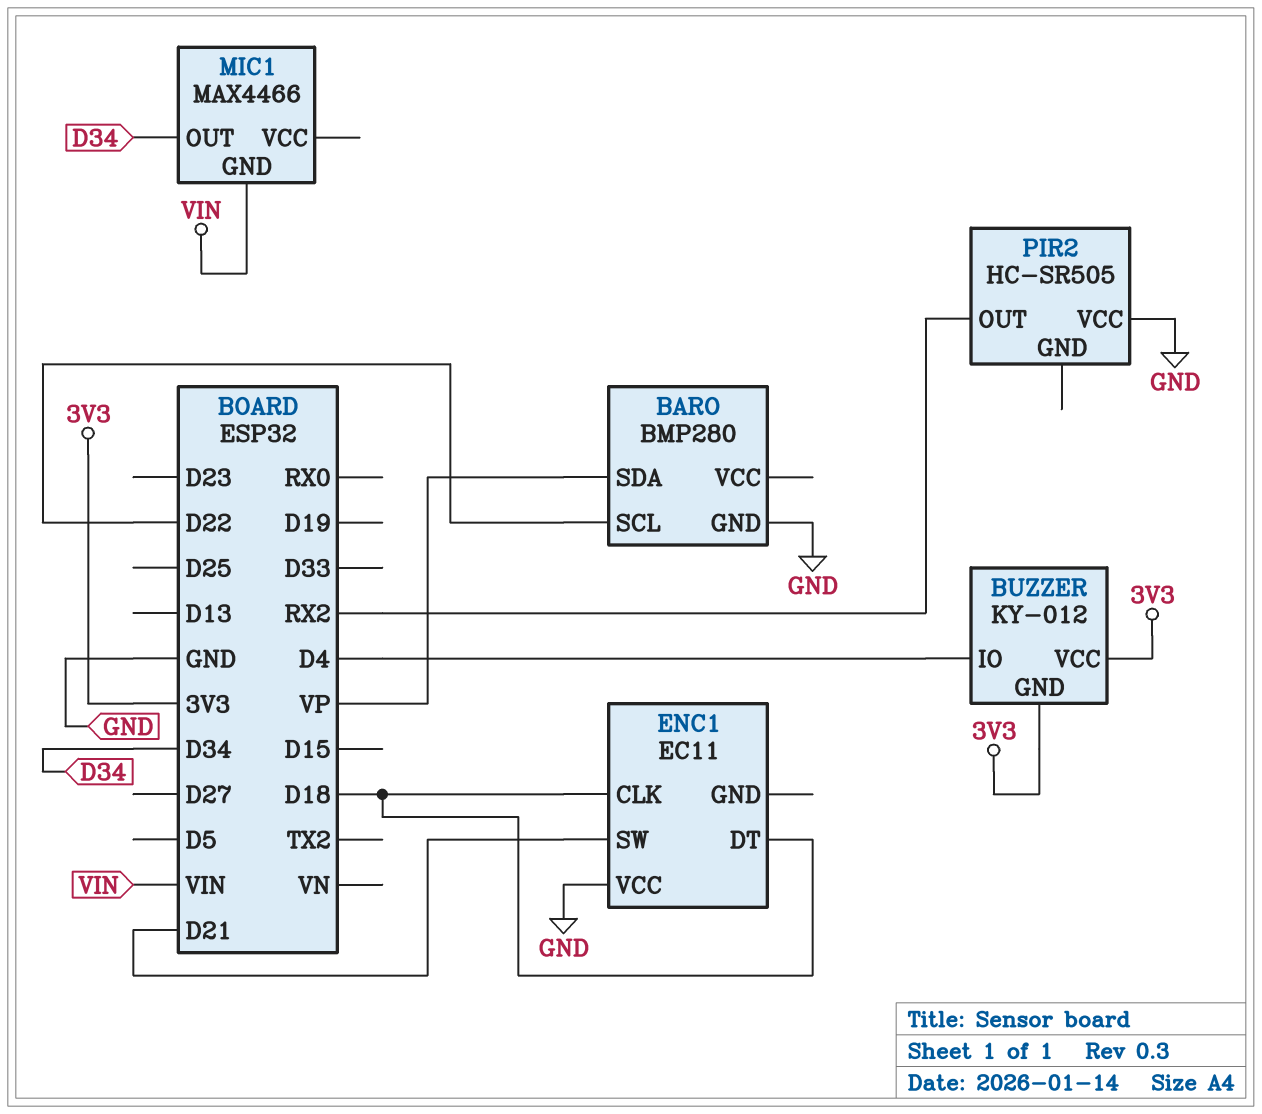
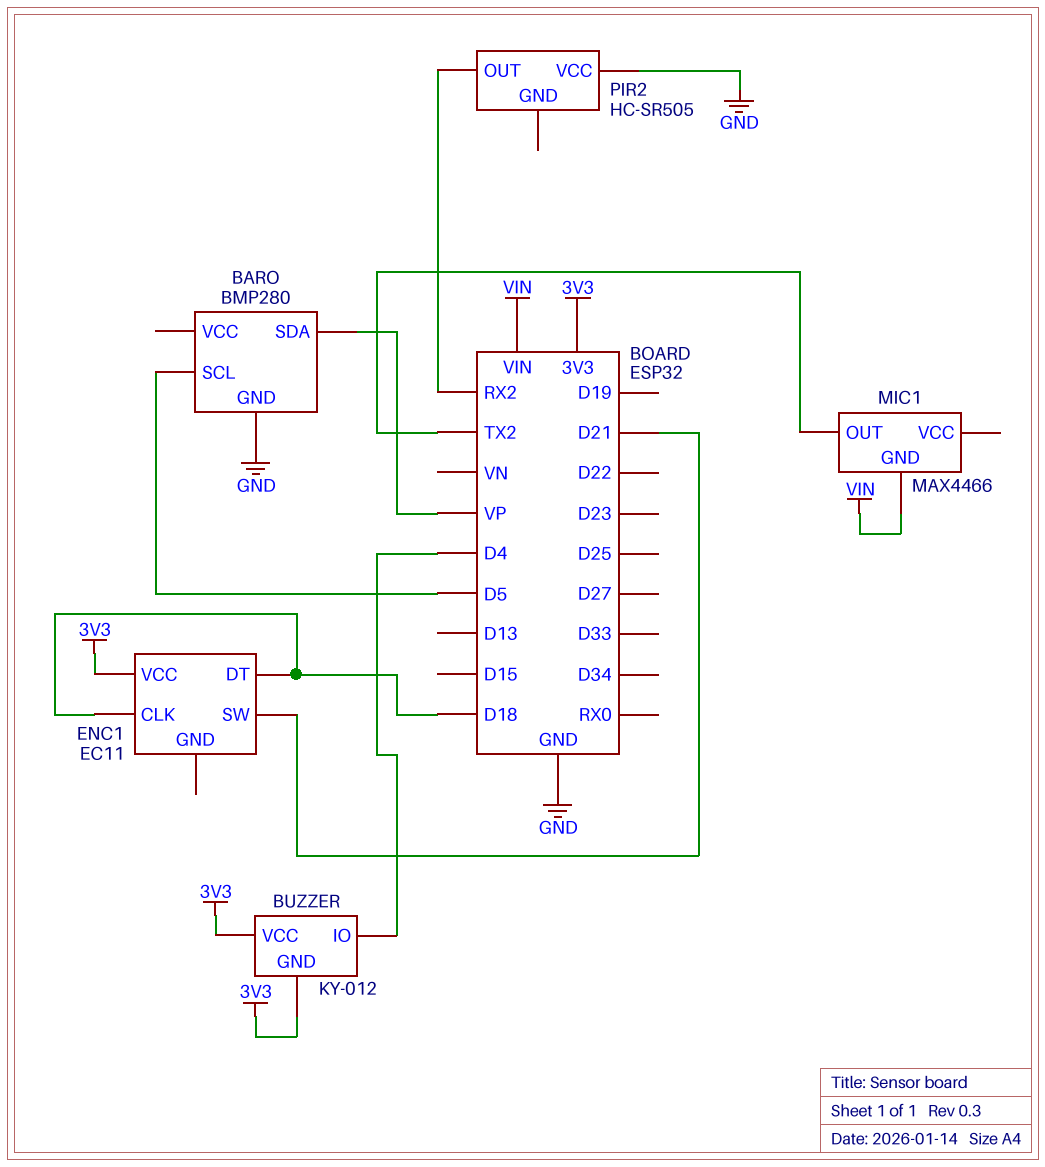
BARO pin SCL: D22 -> D5
ENC1 pin VCC: GND -> 3V3
MIC1 pin OUT: D34 -> TX2

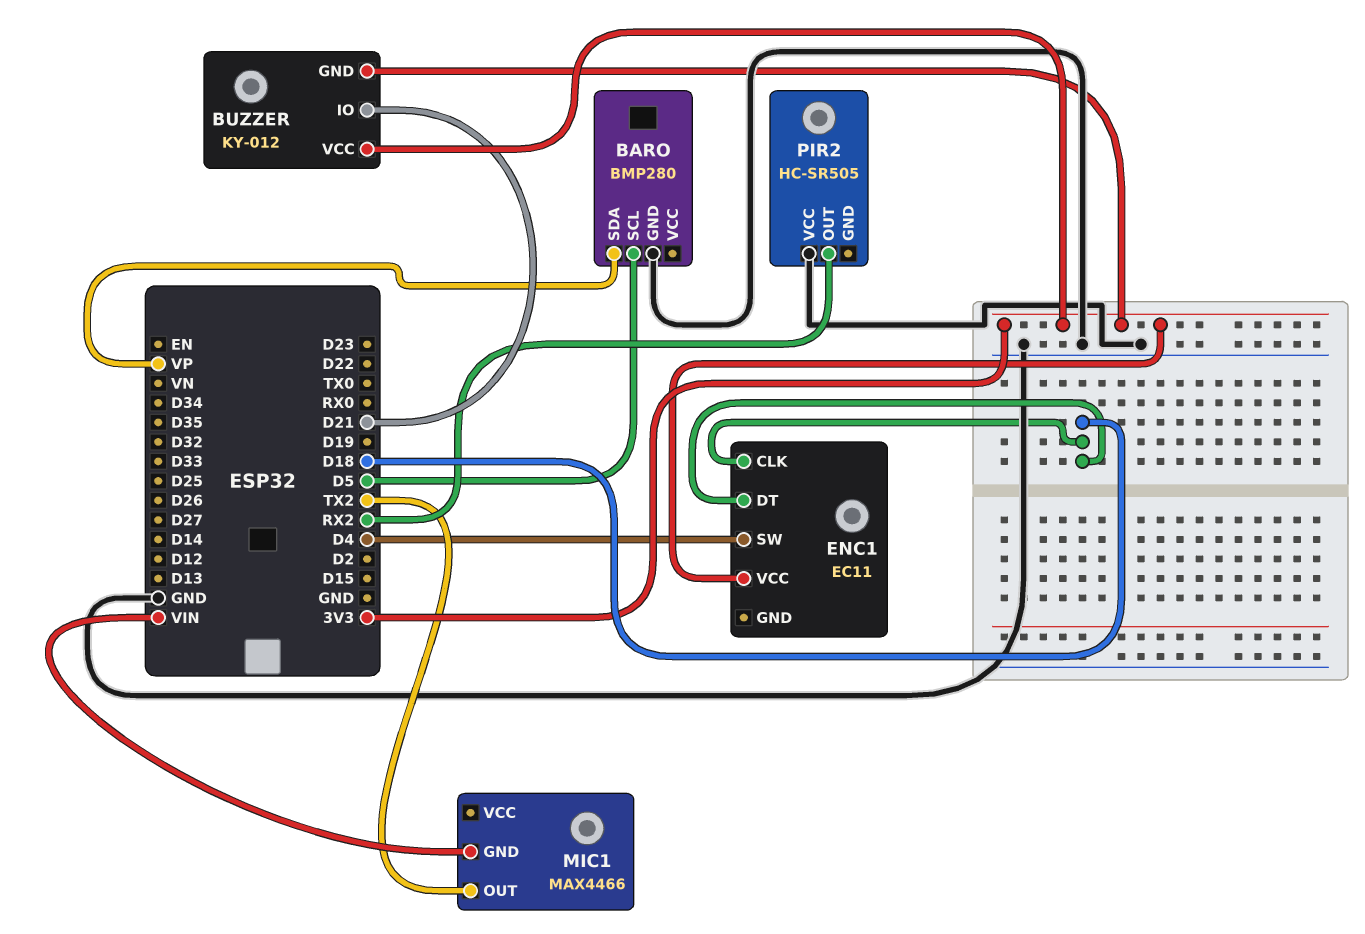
BUZZER pin IO: D4 -> D21
ENC1 pin SW: D21 -> D4

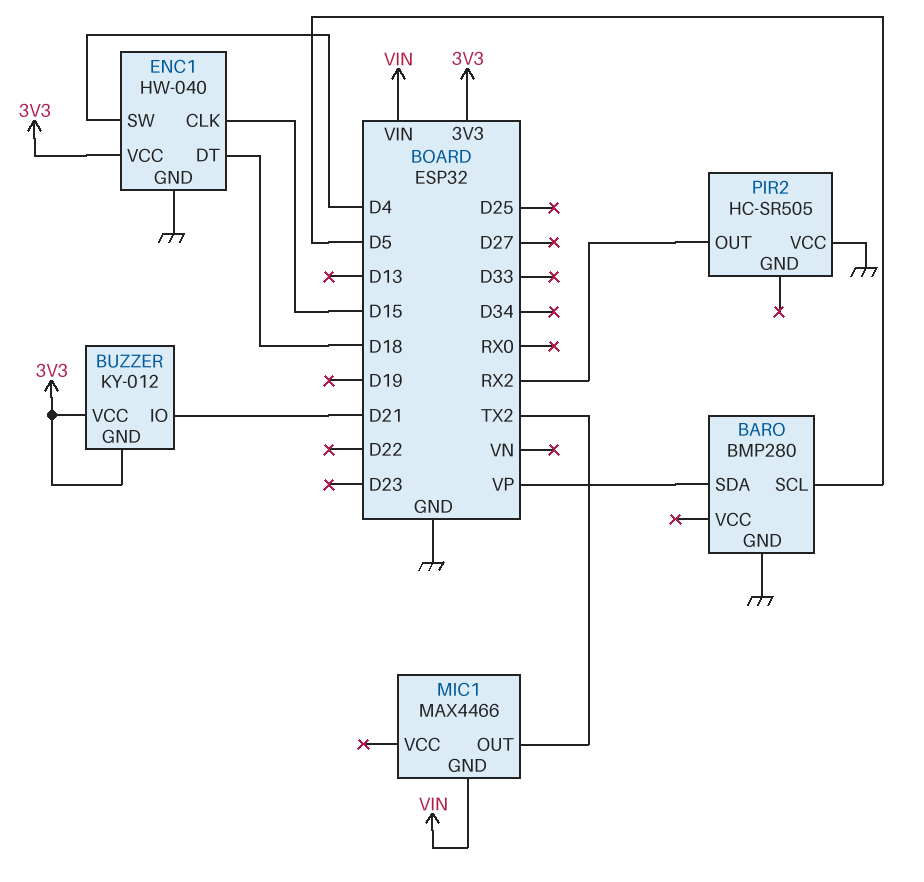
ENC1: EC11 -> HW-040
ENC1 pin CLK: D18 -> D15
ENC1 pin GND: none -> GND

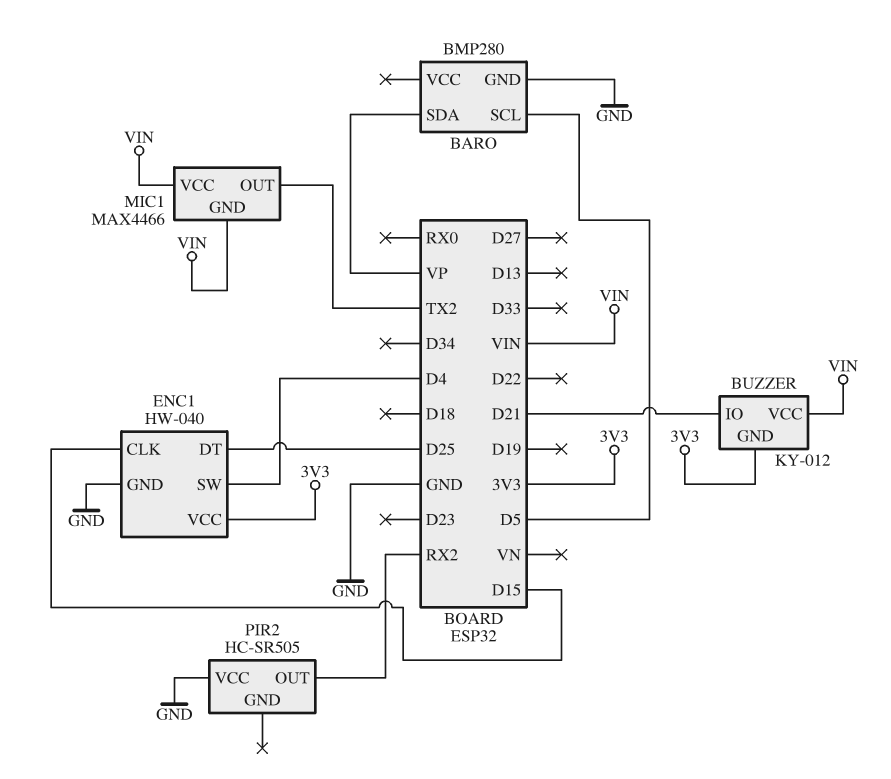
BUZZER pin VCC: 3V3 -> VIN
ENC1 pin DT: D18 -> D25
MIC1 pin VCC: none -> VIN

